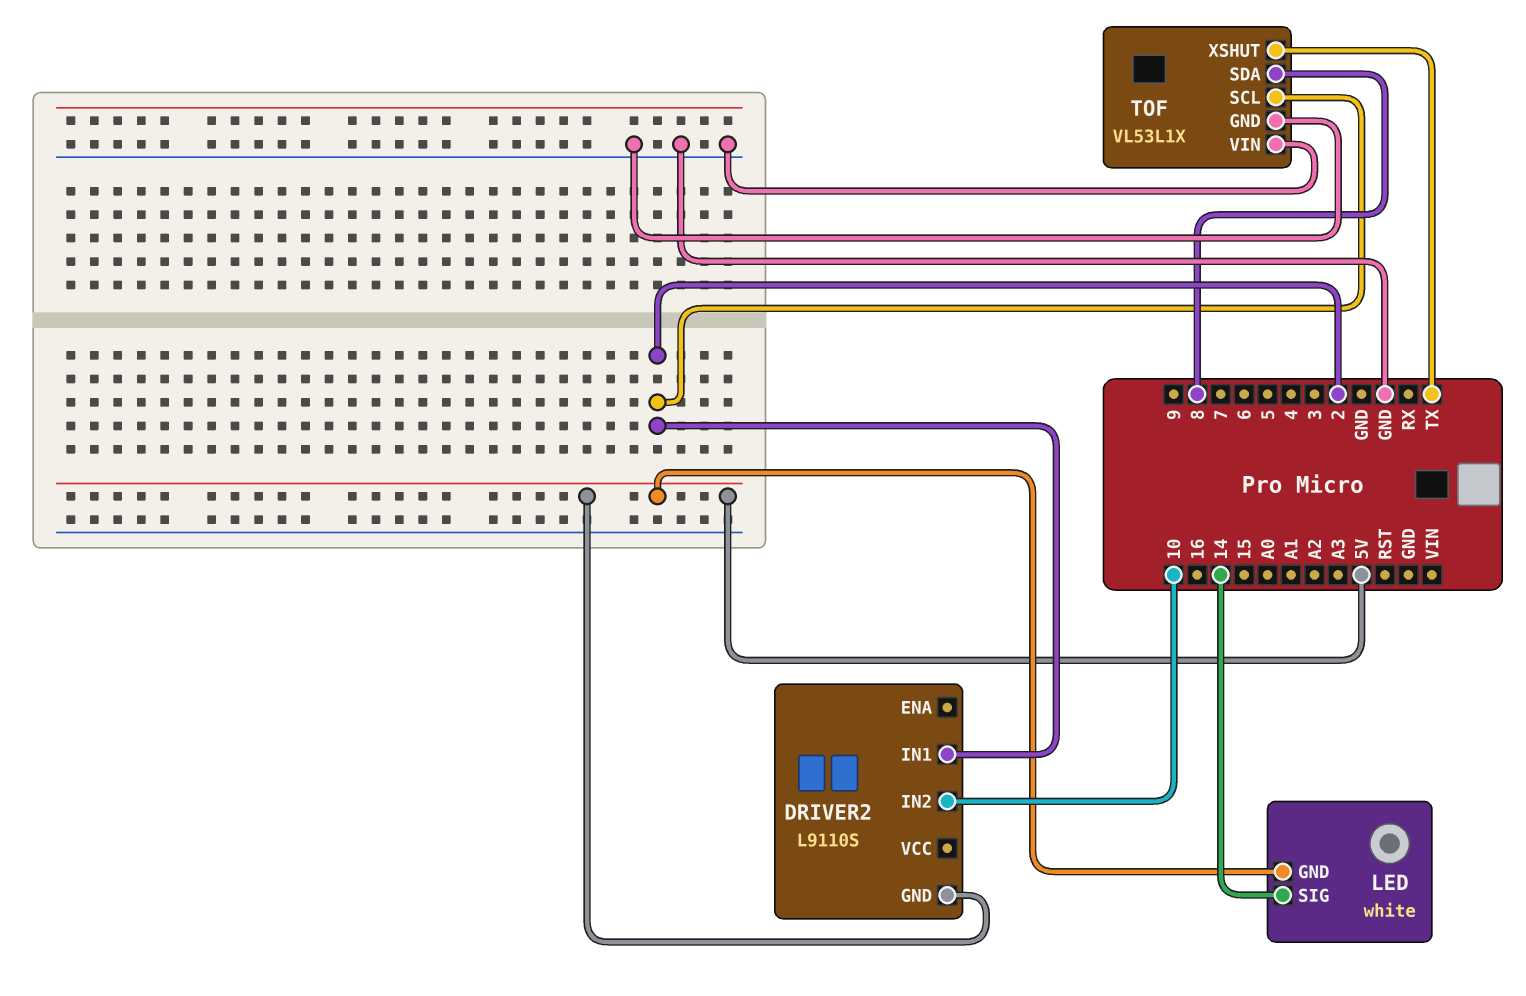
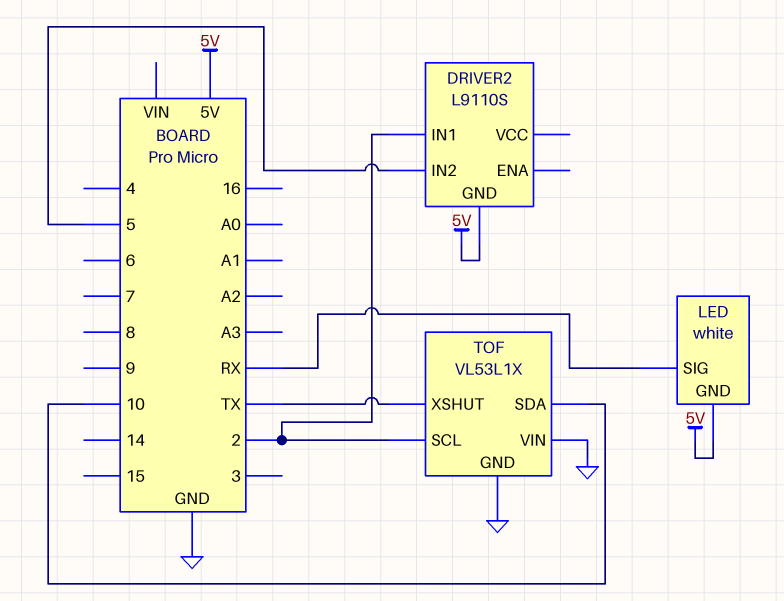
DRIVER2 pin IN2: 10 -> 5
LED pin SIG: 14 -> RX
TOF pin SDA: 8 -> 10

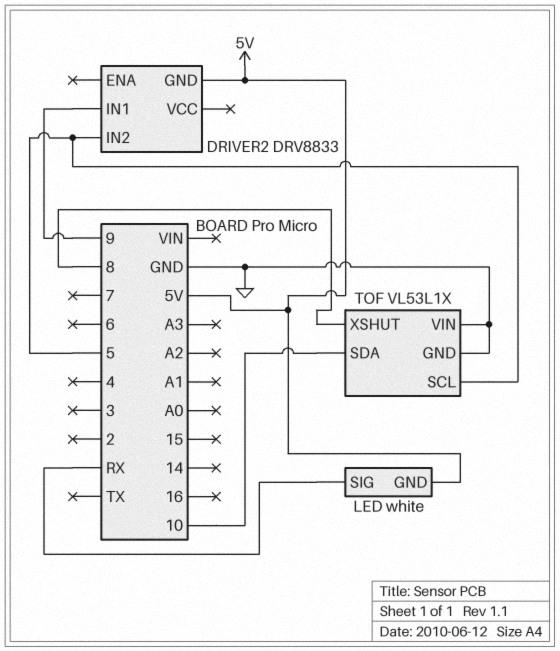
DRIVER2: L9110S -> DRV8833
DRIVER2 pin IN1: 2 -> 9
TOF pin SCL: 2 -> 5
TOF pin XSHUT: TX -> 8

